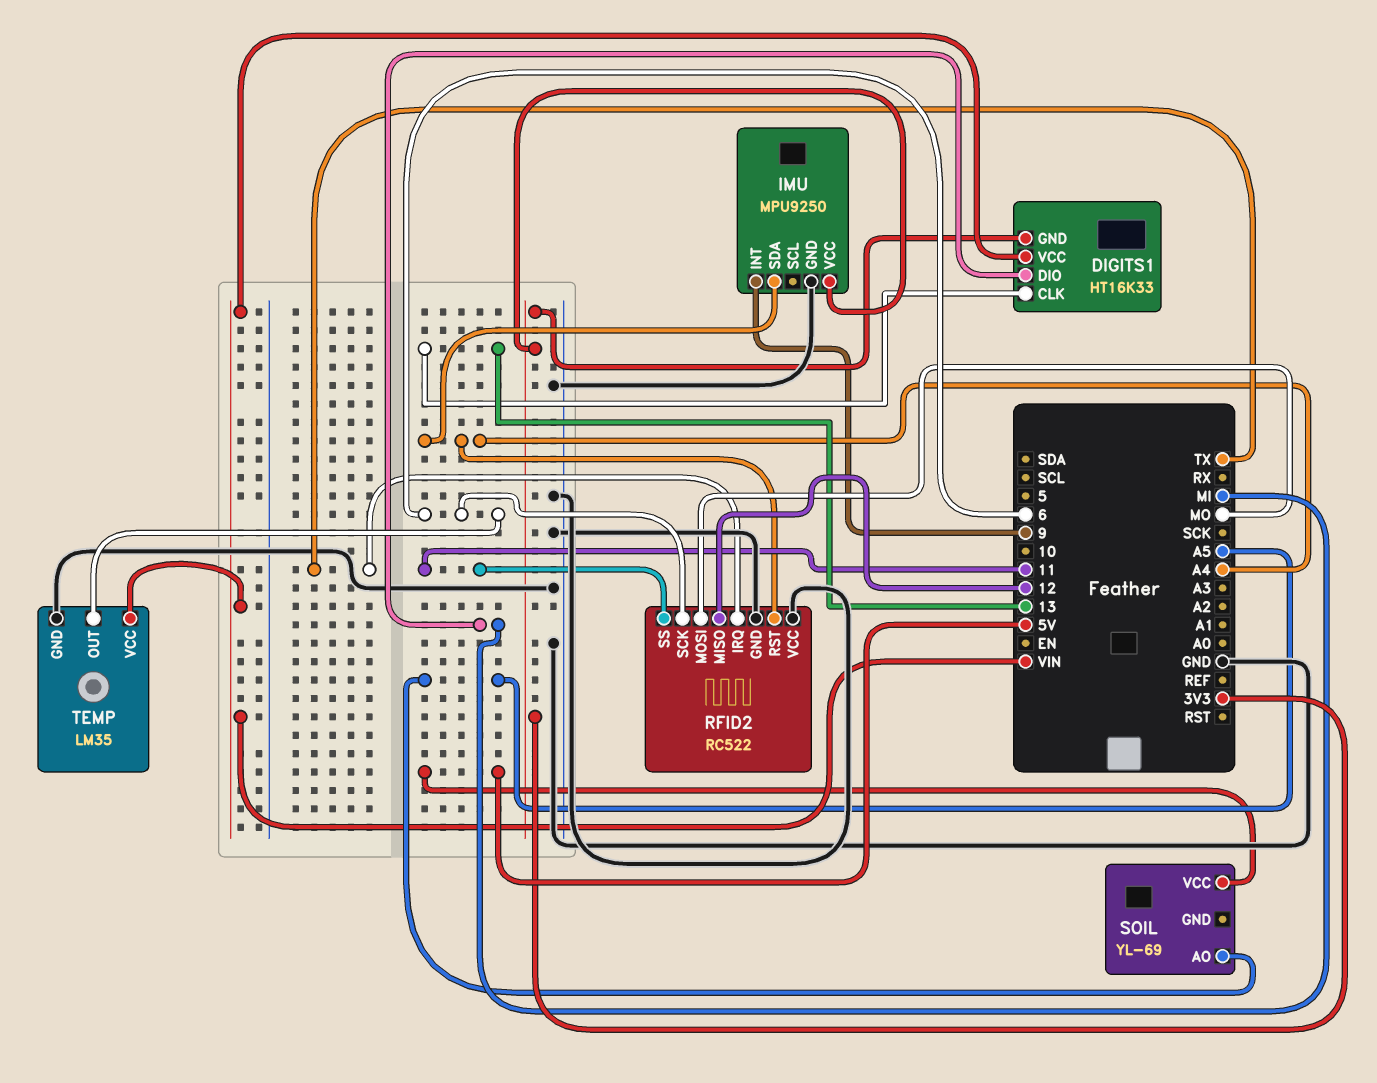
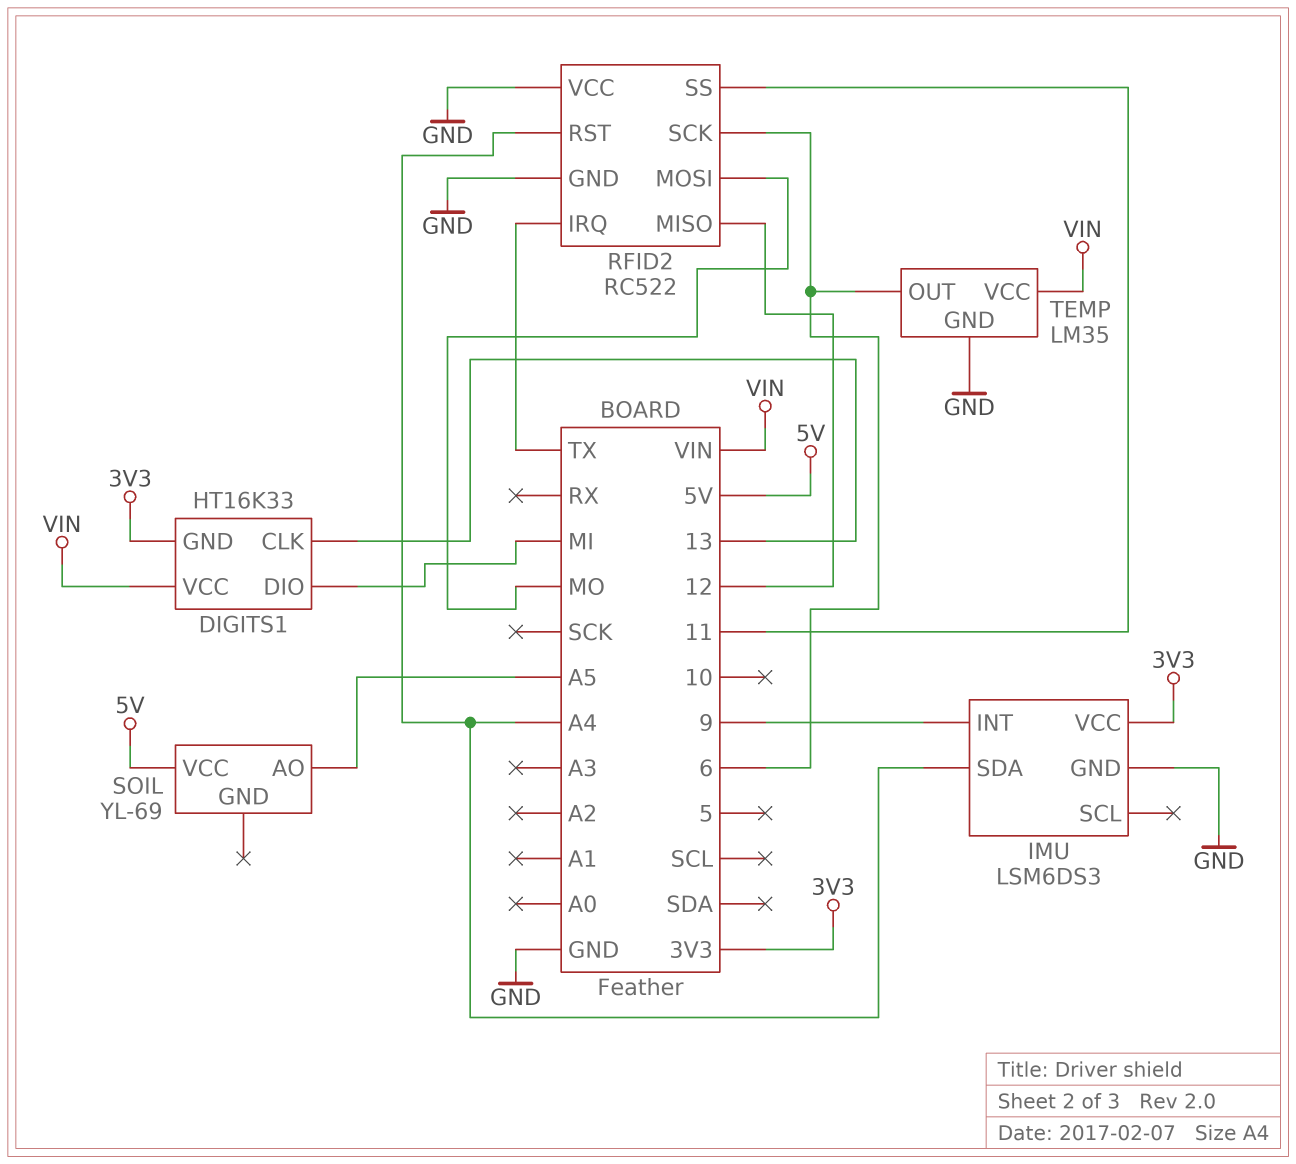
IMU: MPU9250 -> LSM6DS3

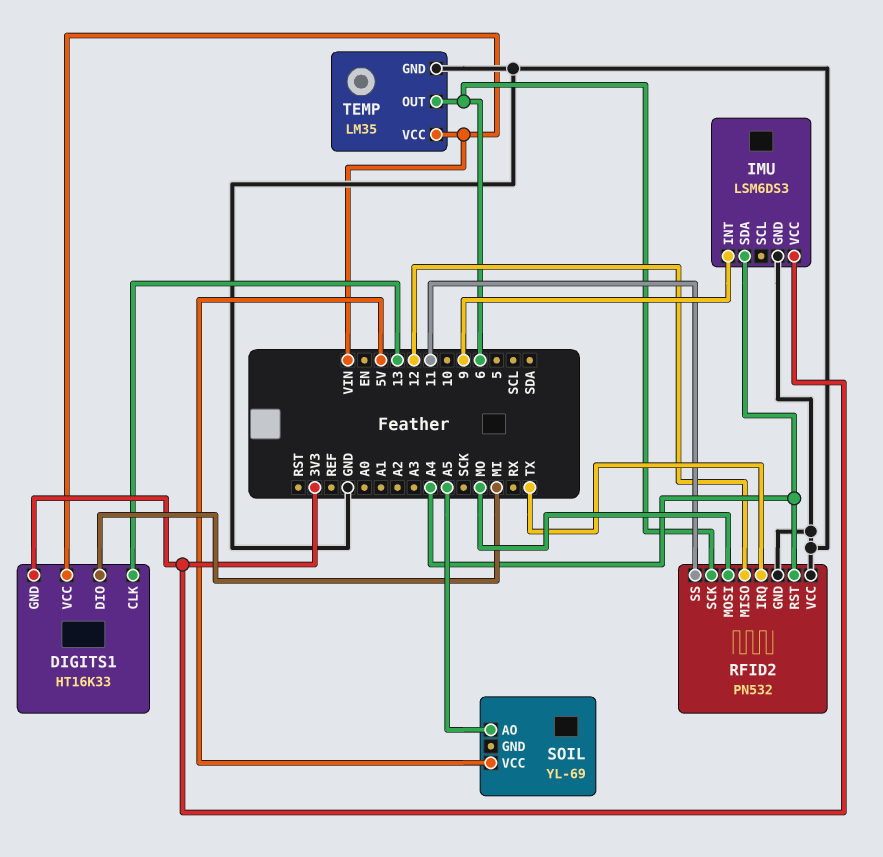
RFID2: RC522 -> PN532

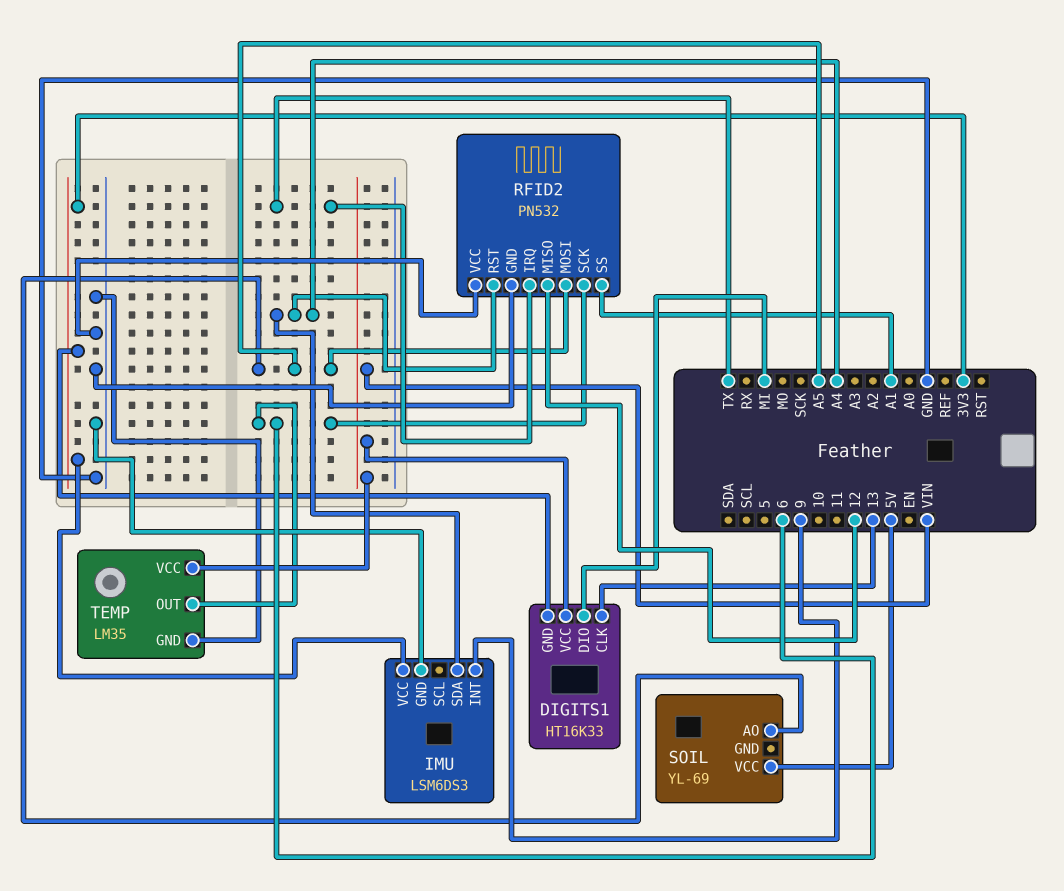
RFID2 pin MOSI: MO -> A5
RFID2 pin SS: 11 -> A1

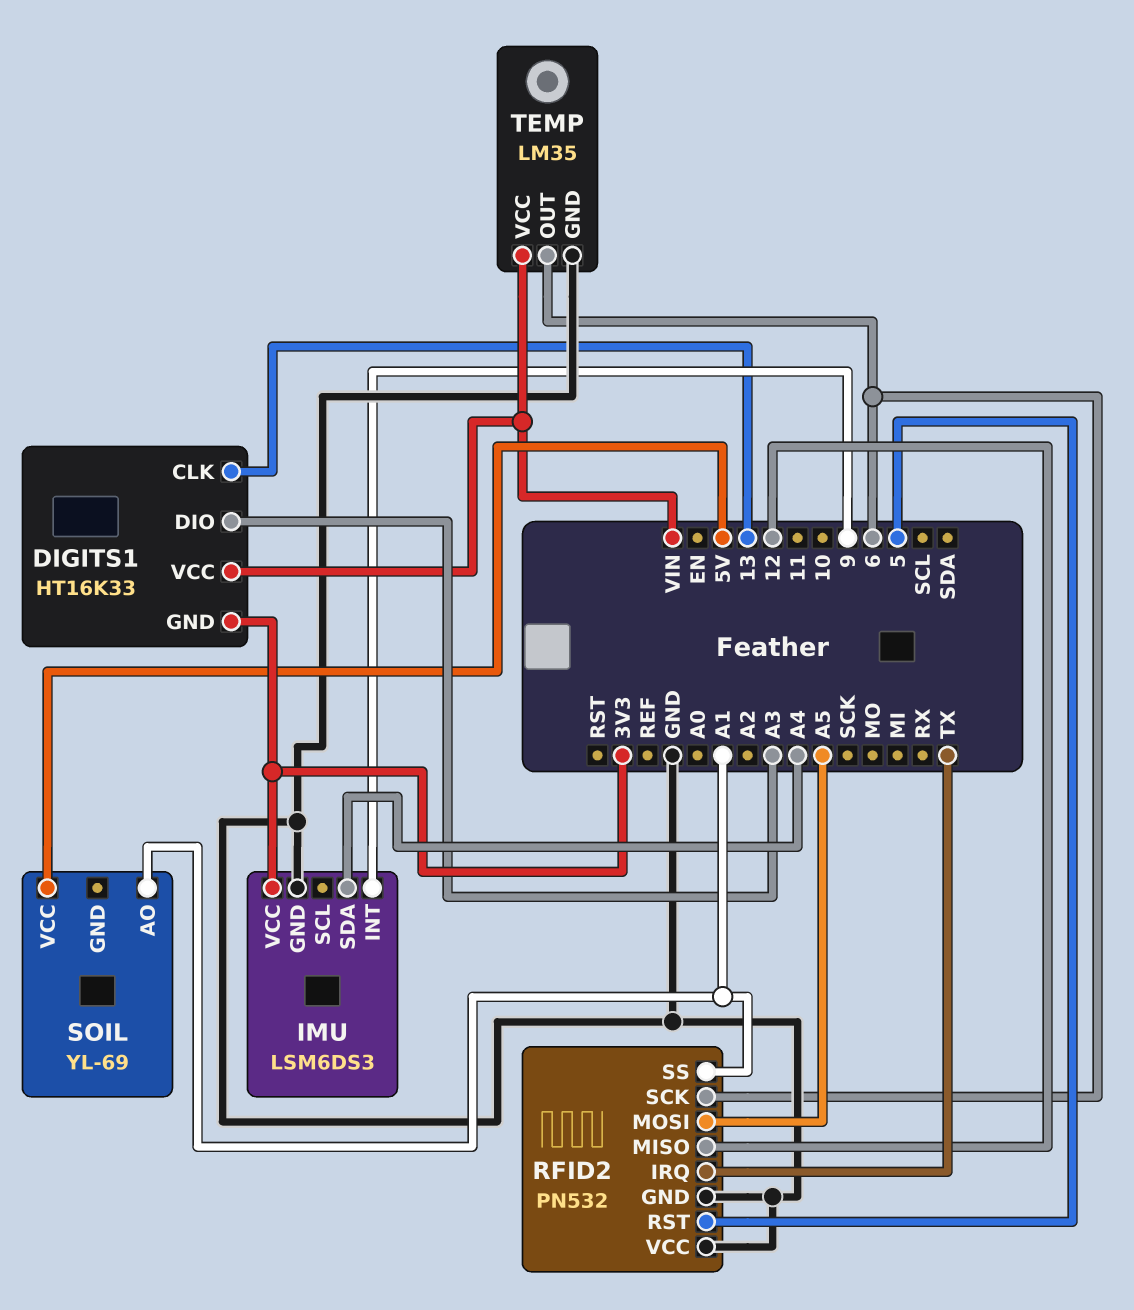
DIGITS1 pin DIO: MI -> A3
RFID2 pin RST: A4 -> 5
SOIL pin AO: A5 -> A1

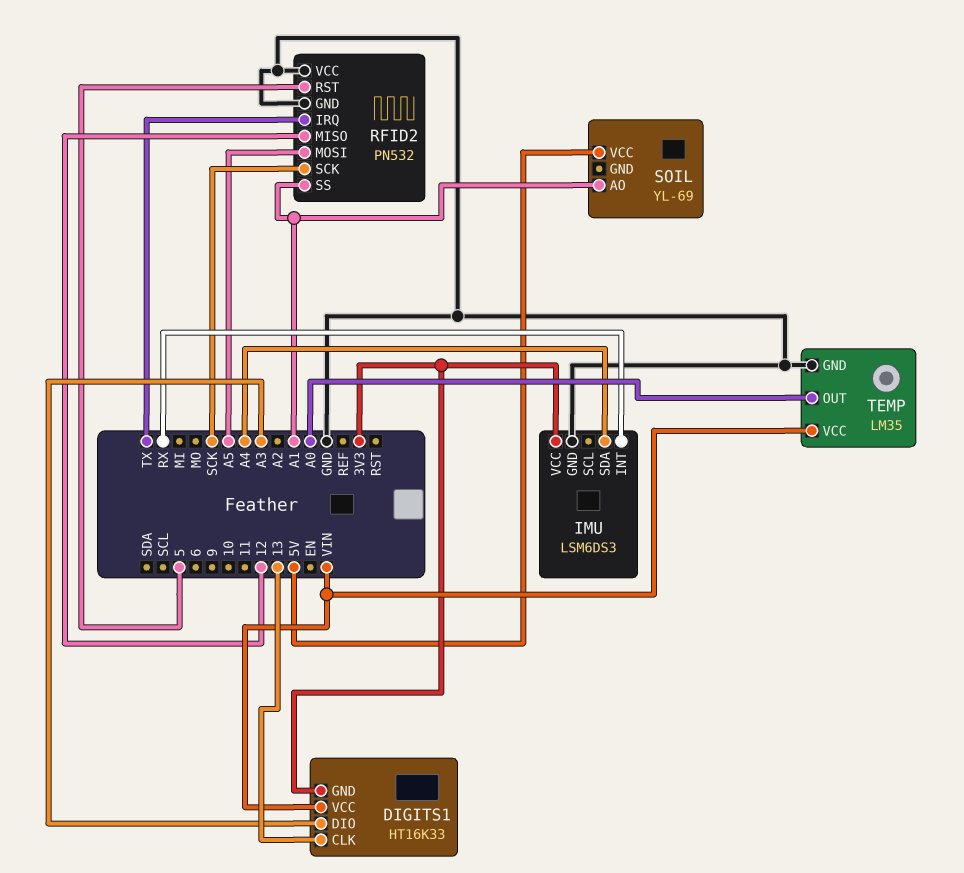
IMU pin INT: 9 -> RX
RFID2 pin SCK: 6 -> SCK
TEMP pin OUT: 6 -> A0

